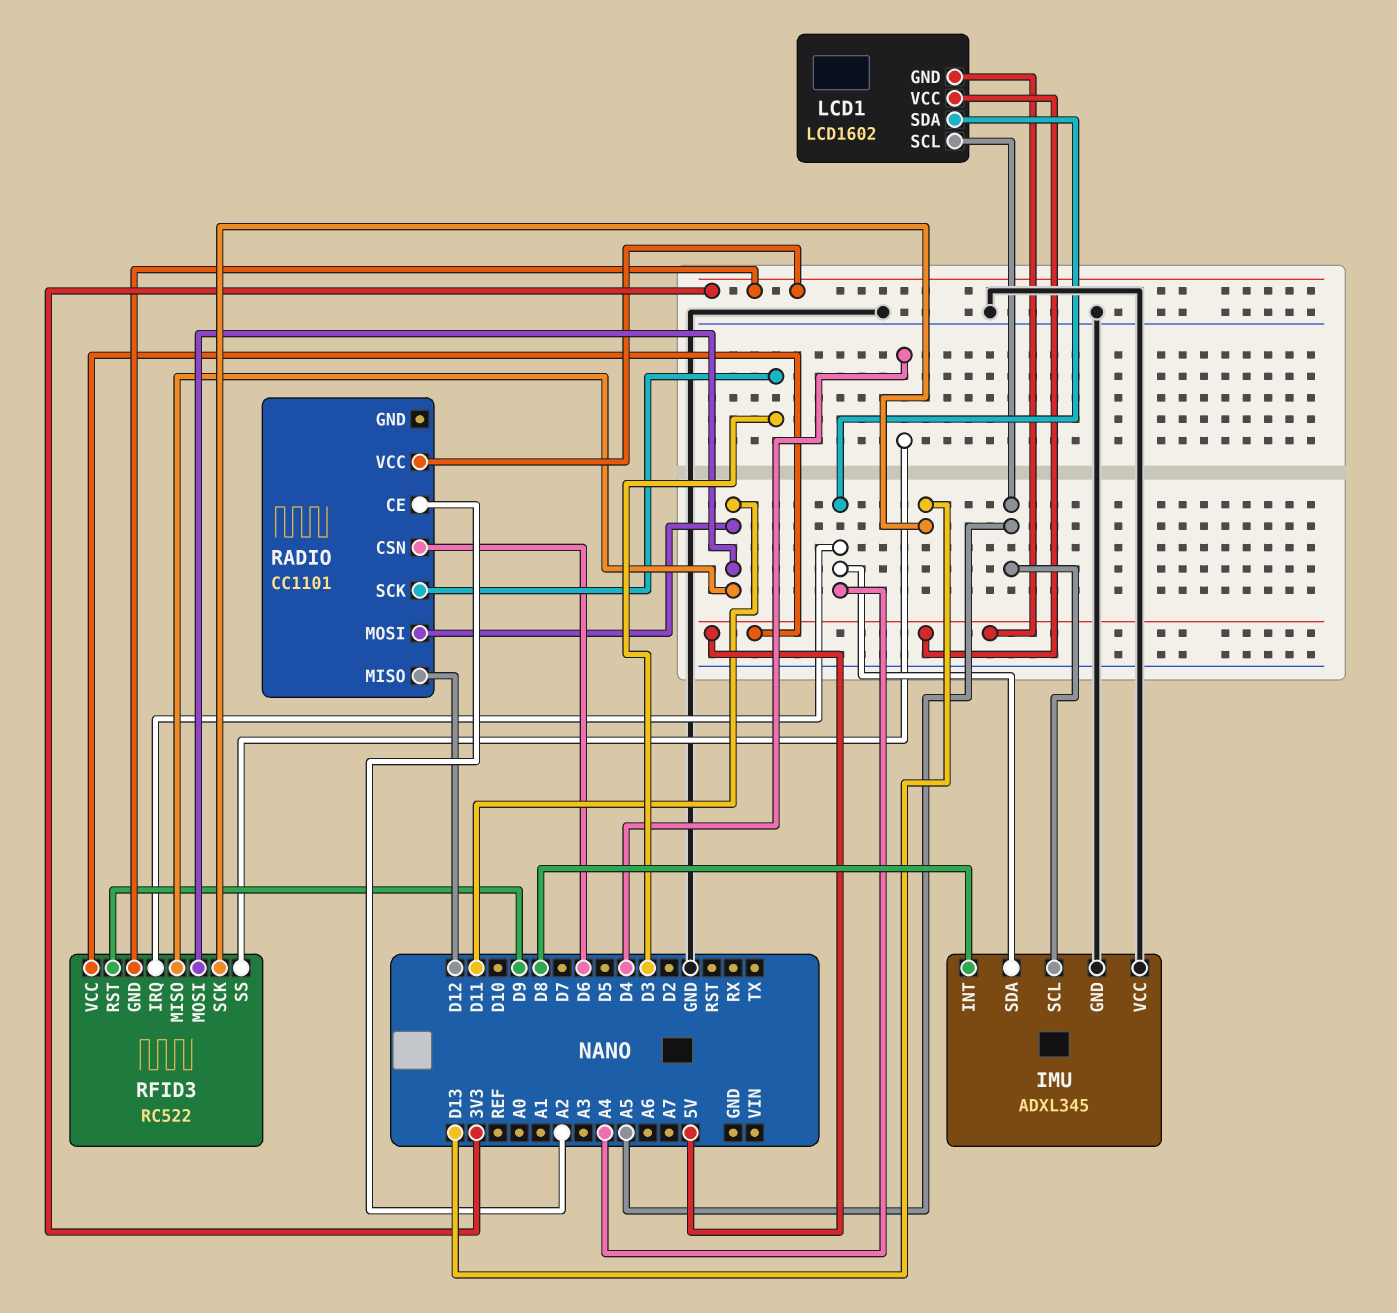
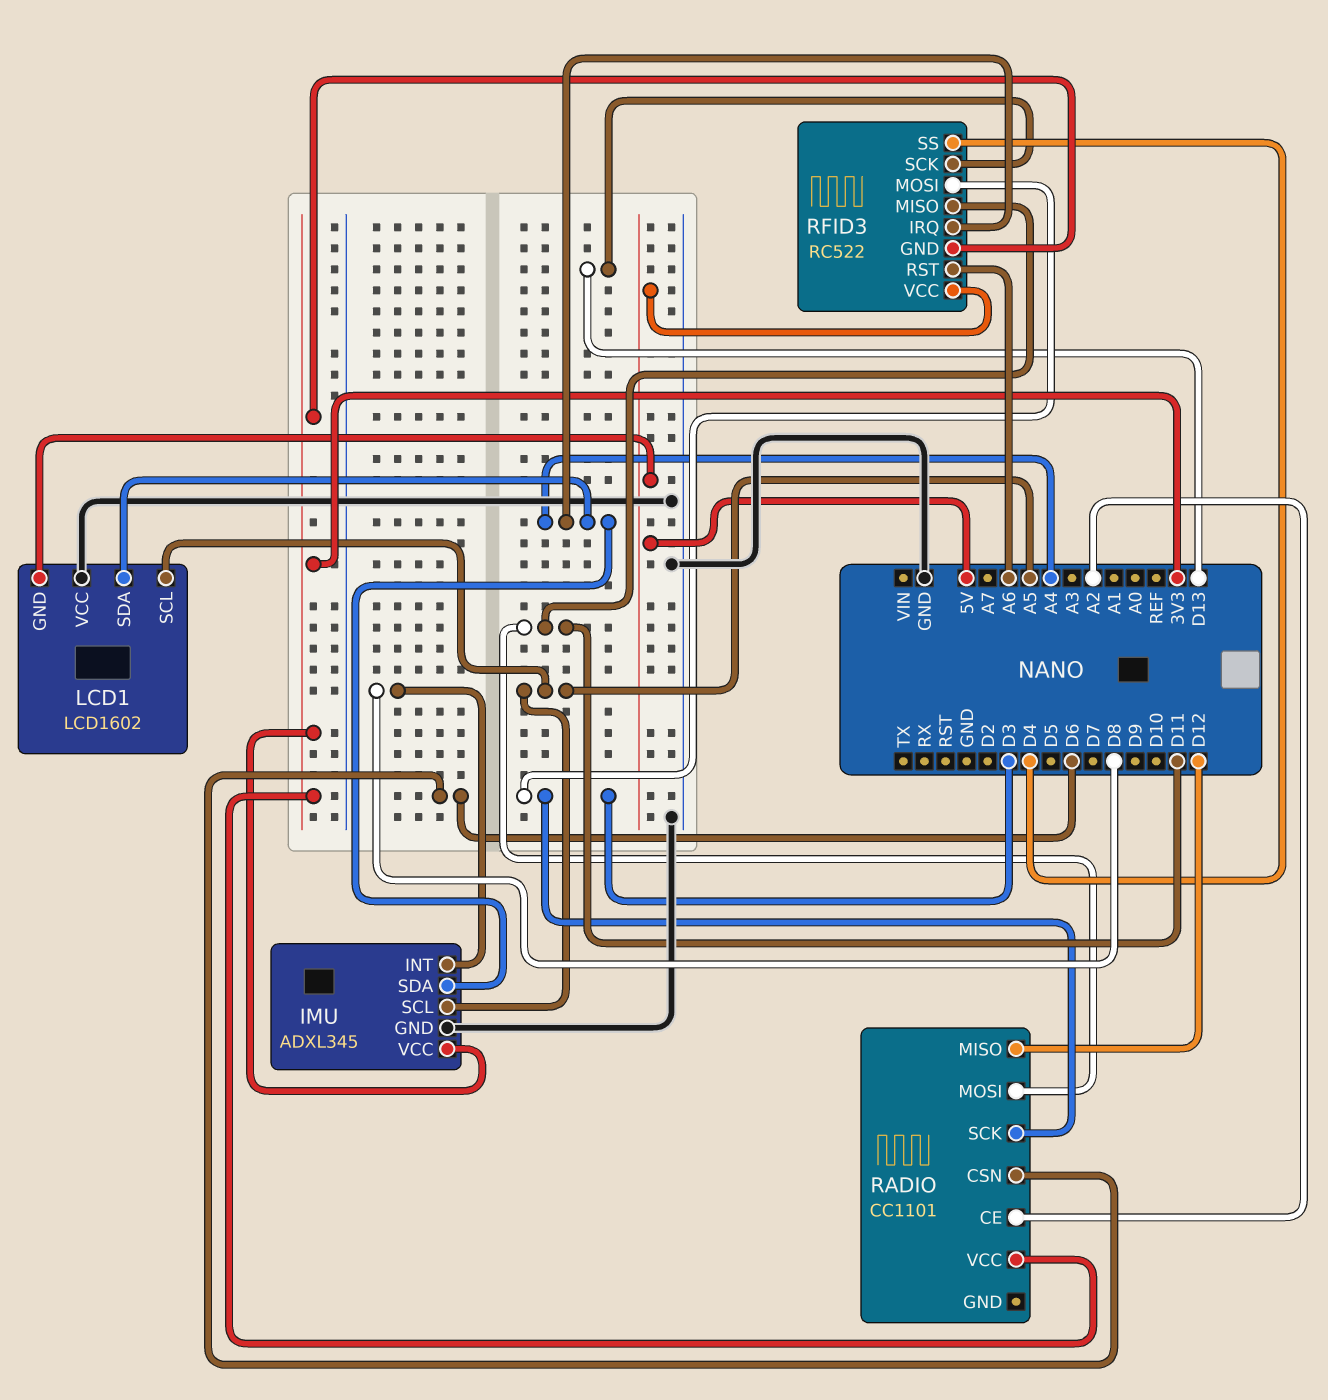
IMU pin VCC: GND -> 3V3
LCD1 pin VCC: 5V -> GND
RFID3 pin MOSI: D11 -> D3
RFID3 pin RST: D9 -> A6

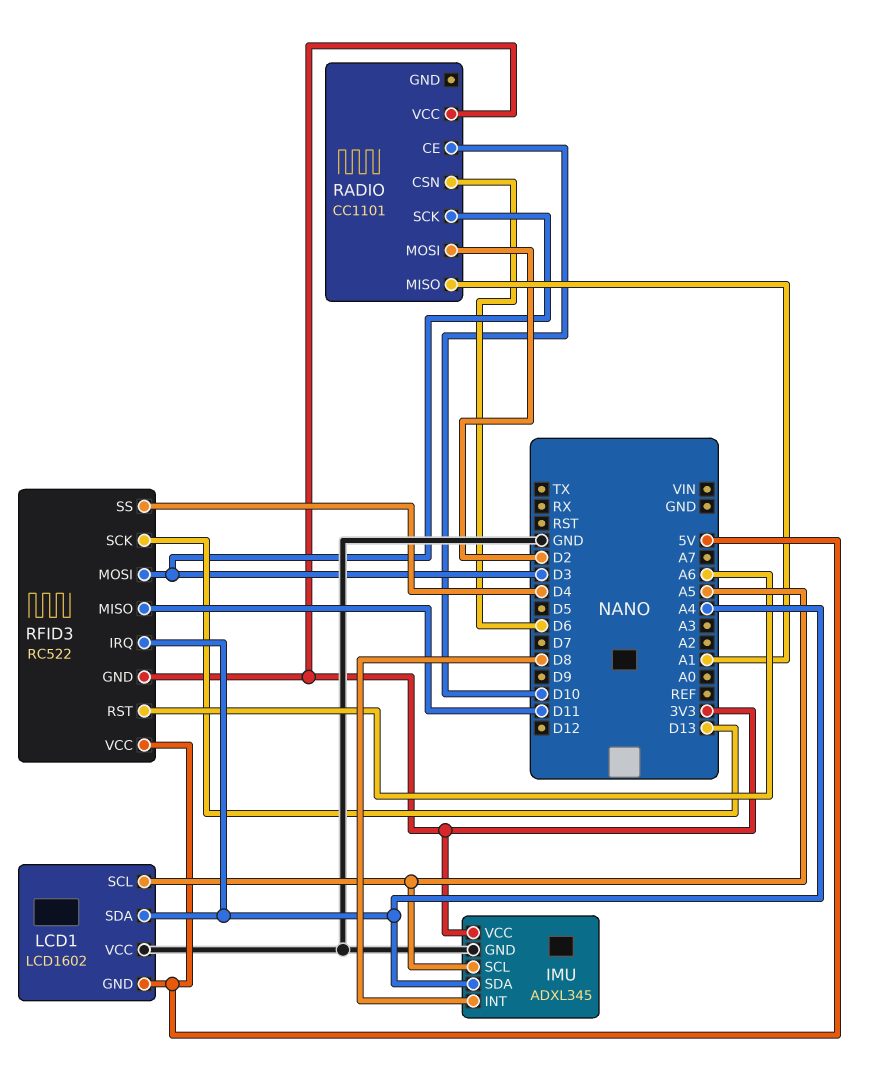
RADIO pin CE: A2 -> D10
RADIO pin MISO: D12 -> A1
RADIO pin MOSI: D11 -> D2

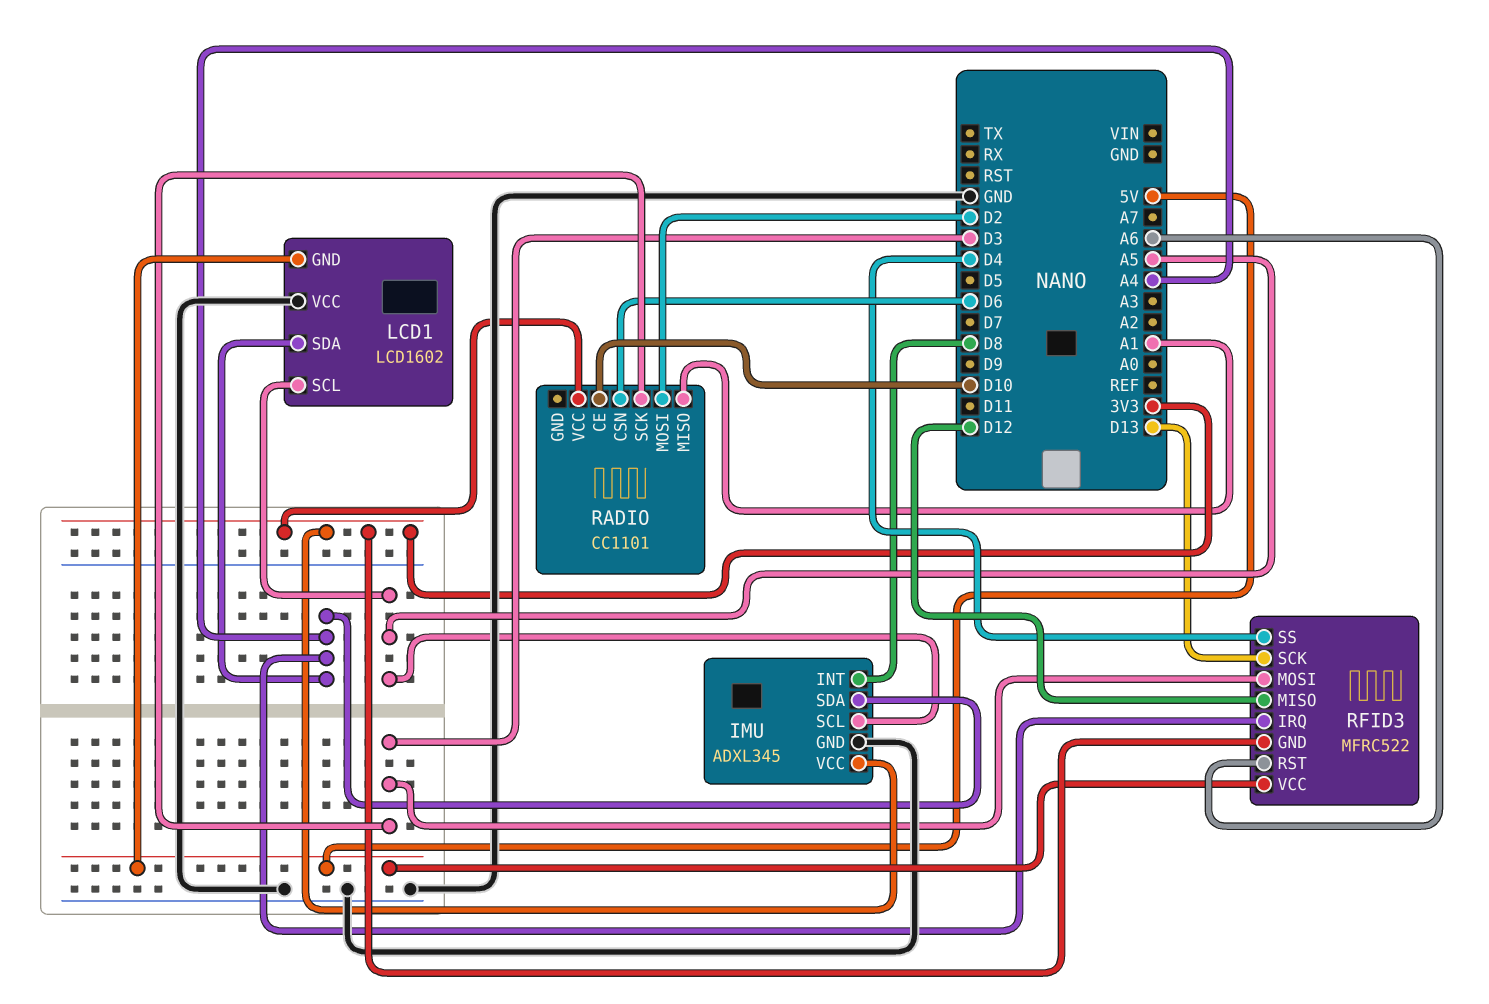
RFID3: RC522 -> MFRC522
RFID3 pin MISO: D11 -> D12

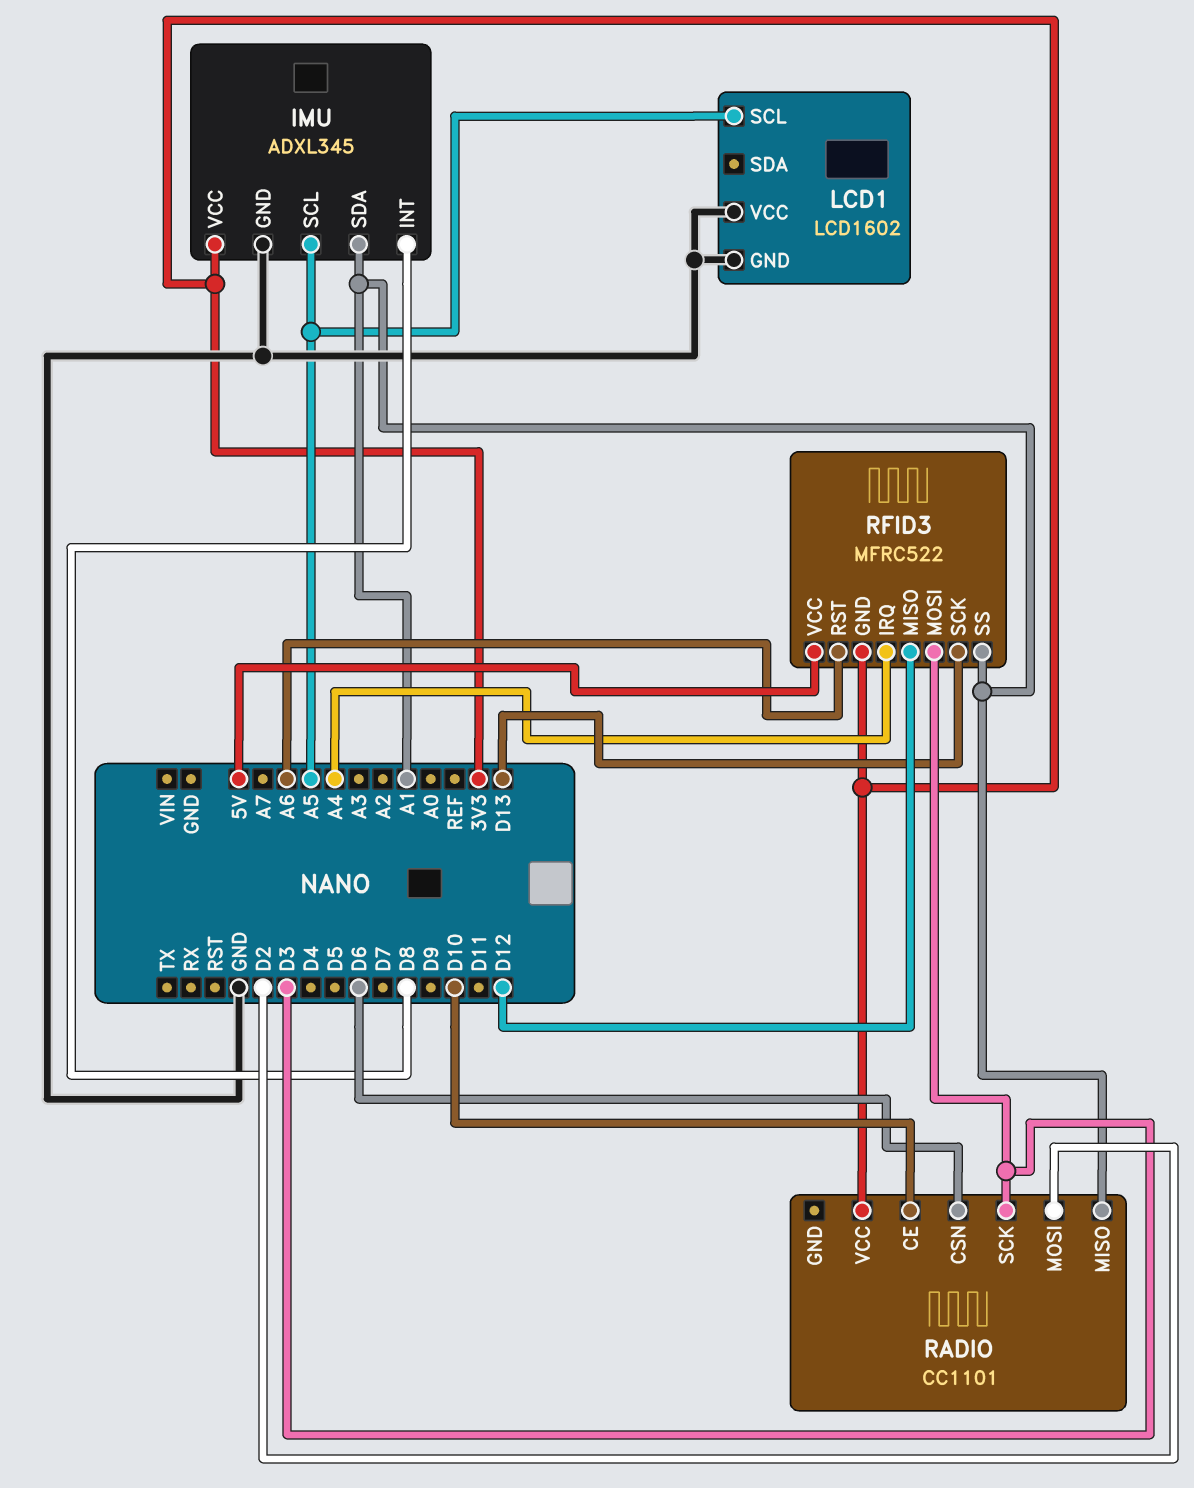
IMU pin SDA: A4 -> A1
LCD1 pin GND: 5V -> GND
LCD1 pin SDA: A4 -> none
RFID3 pin SS: D4 -> A1

